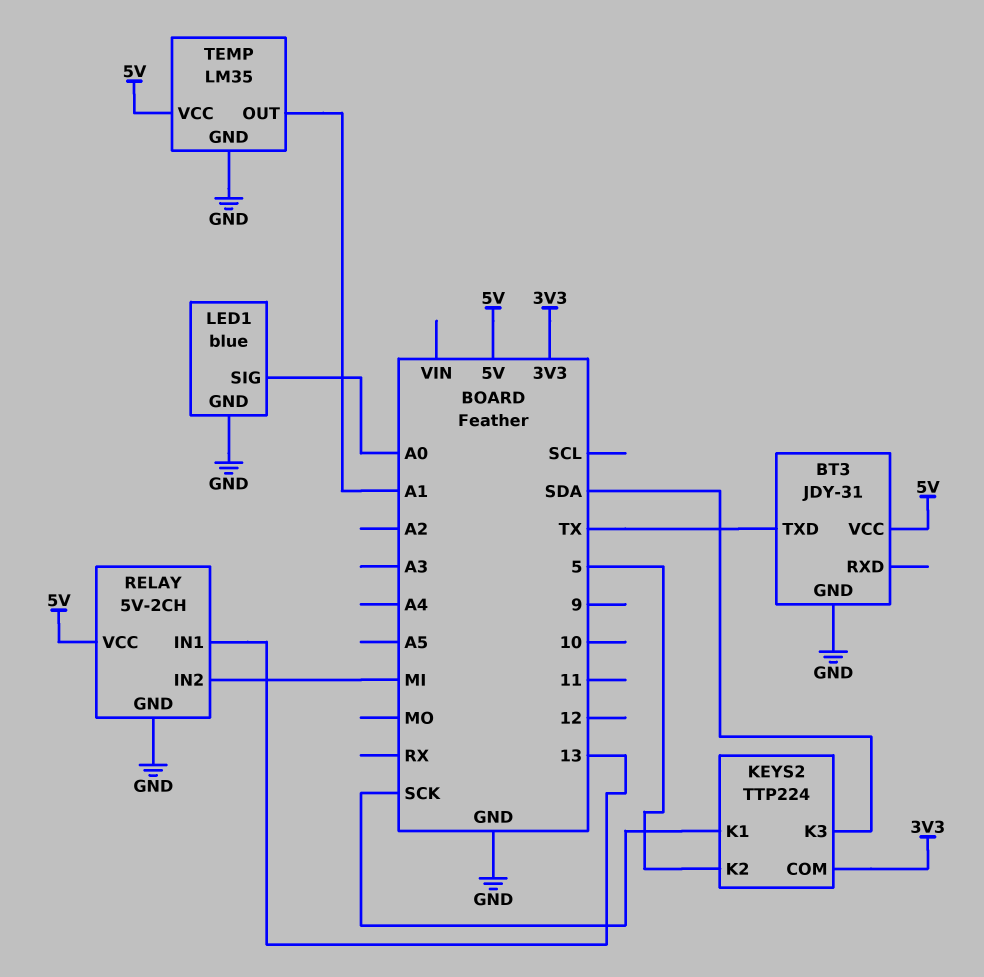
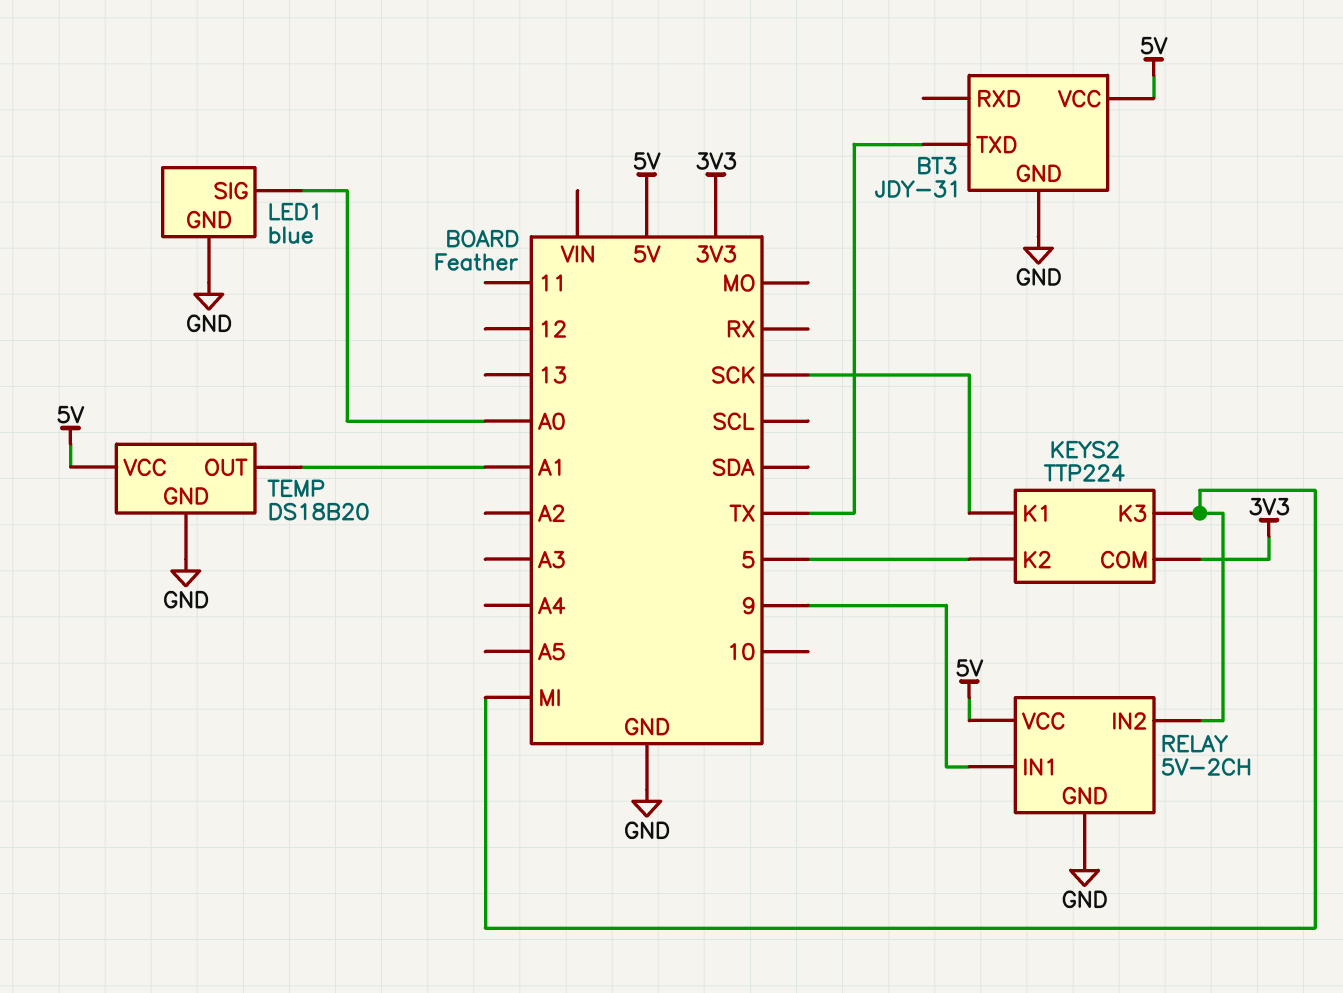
KEYS2 pin K3: SDA -> MI
RELAY pin IN1: 13 -> 9
TEMP: LM35 -> DS18B20

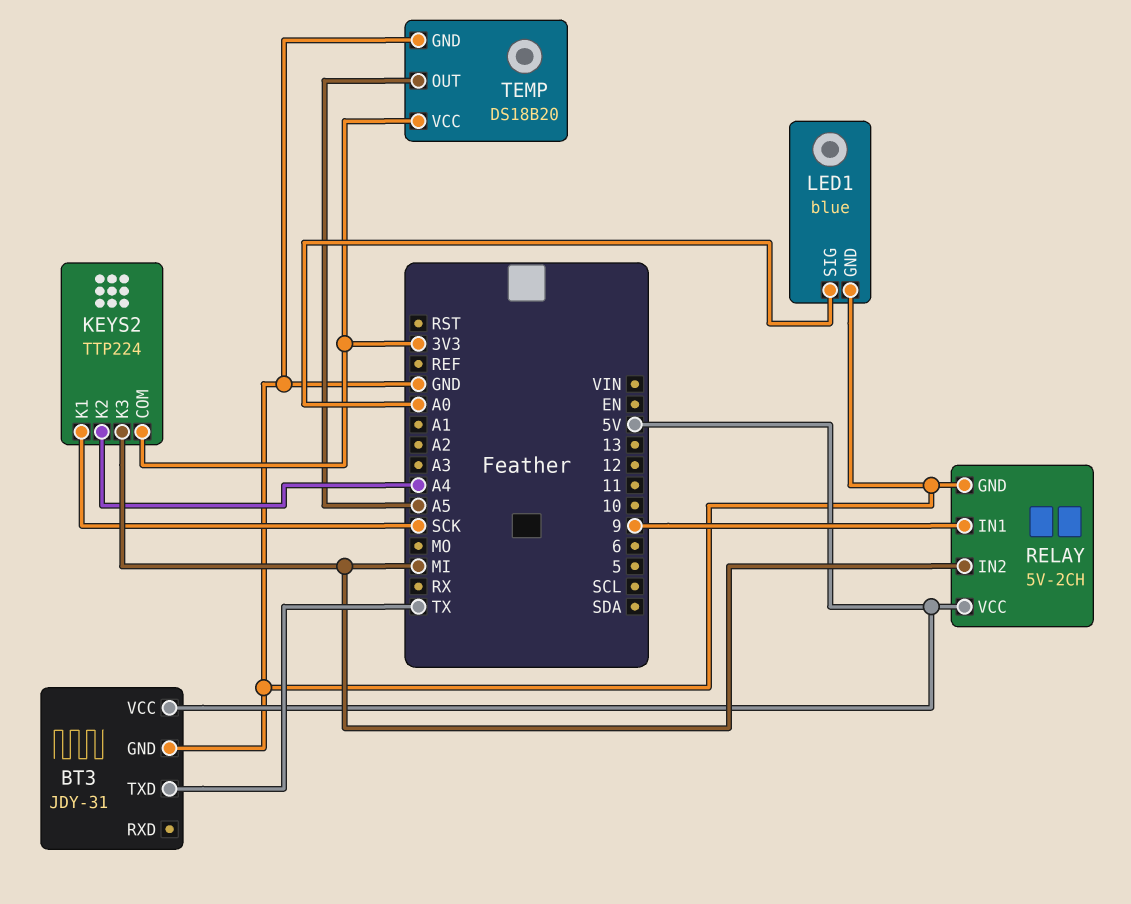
KEYS2 pin K2: 5 -> A4
TEMP pin OUT: A1 -> A5
TEMP pin VCC: 5V -> 3V3

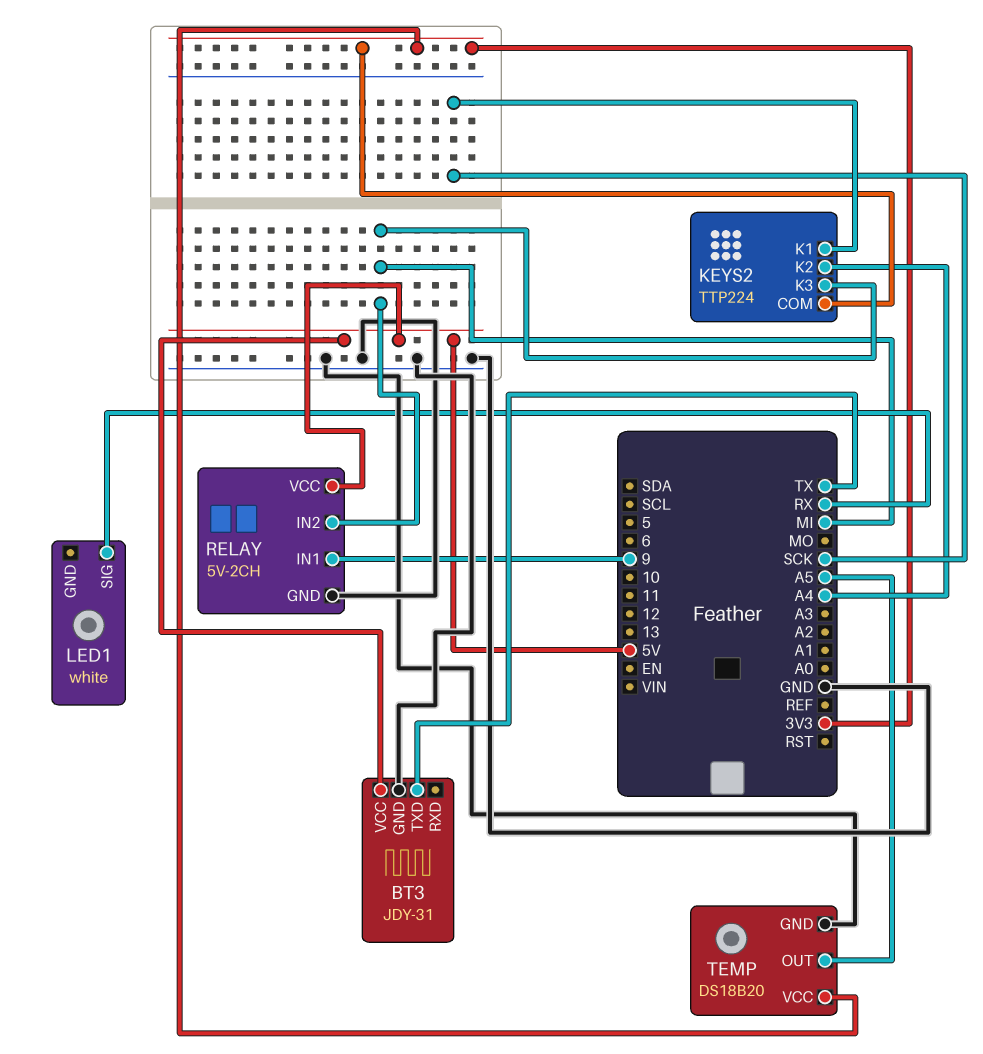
LED1: blue -> white
LED1 pin GND: GND -> none
LED1 pin SIG: A0 -> RX

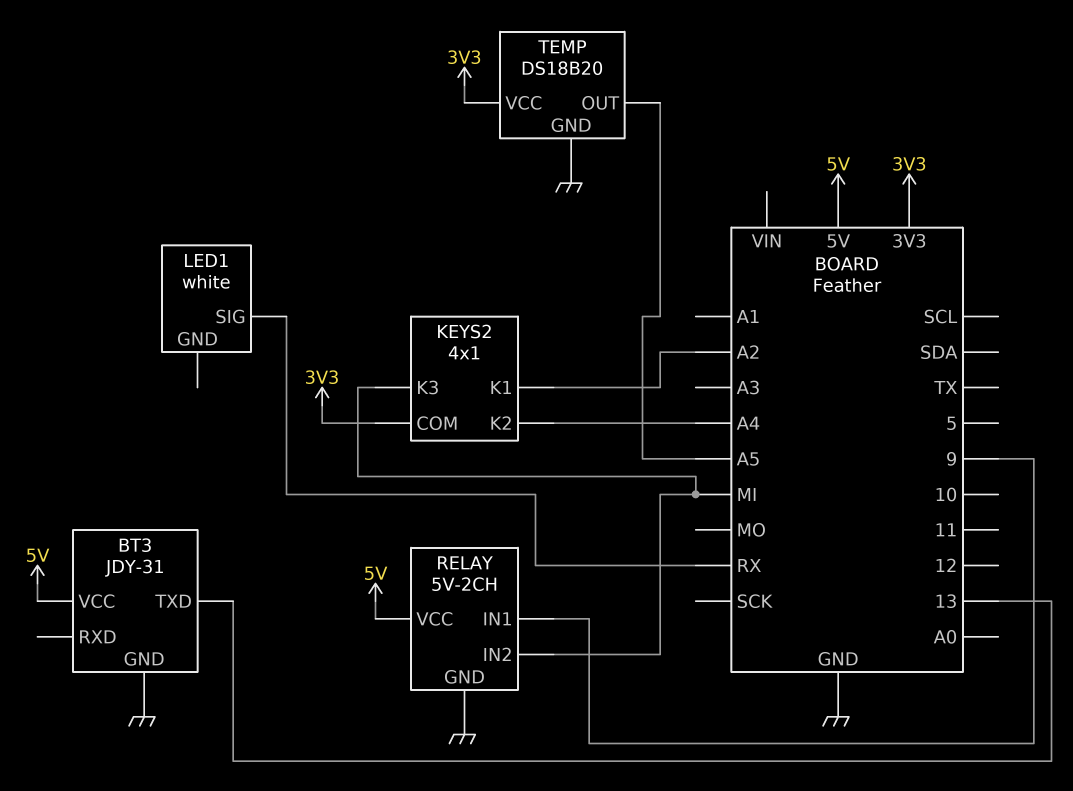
BT3 pin TXD: TX -> 13
KEYS2: TTP224 -> 4x1
KEYS2 pin K1: SCK -> A2

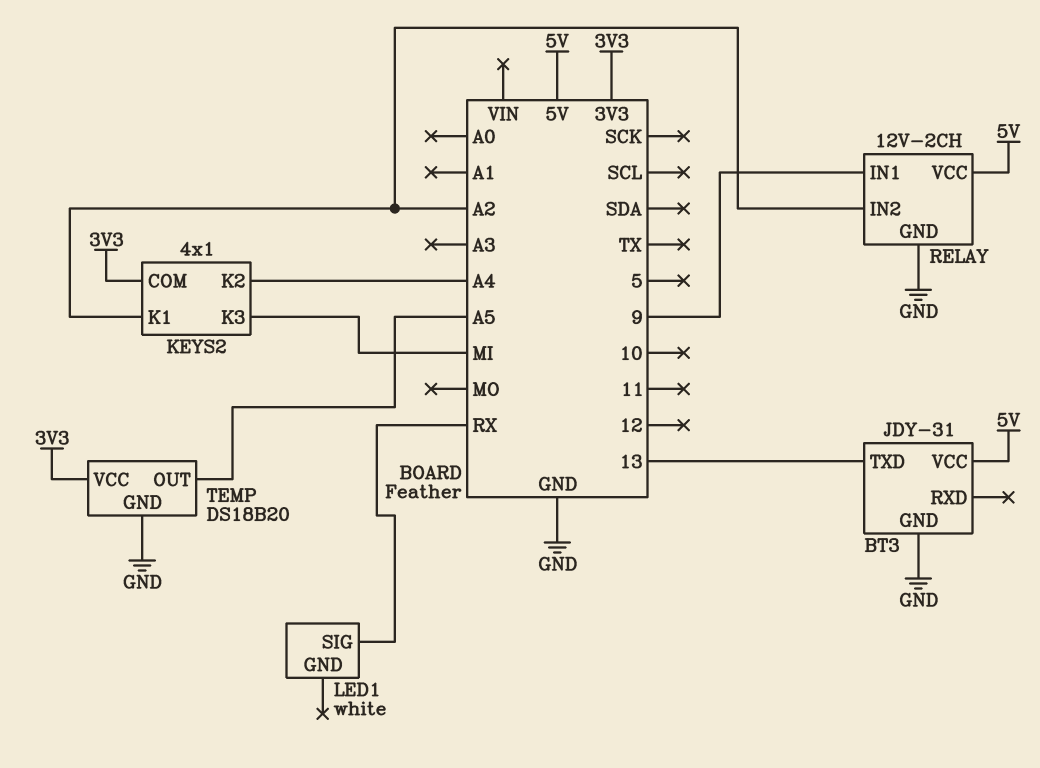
RELAY: 5V-2CH -> 12V-2CH
RELAY pin IN2: MI -> A2

